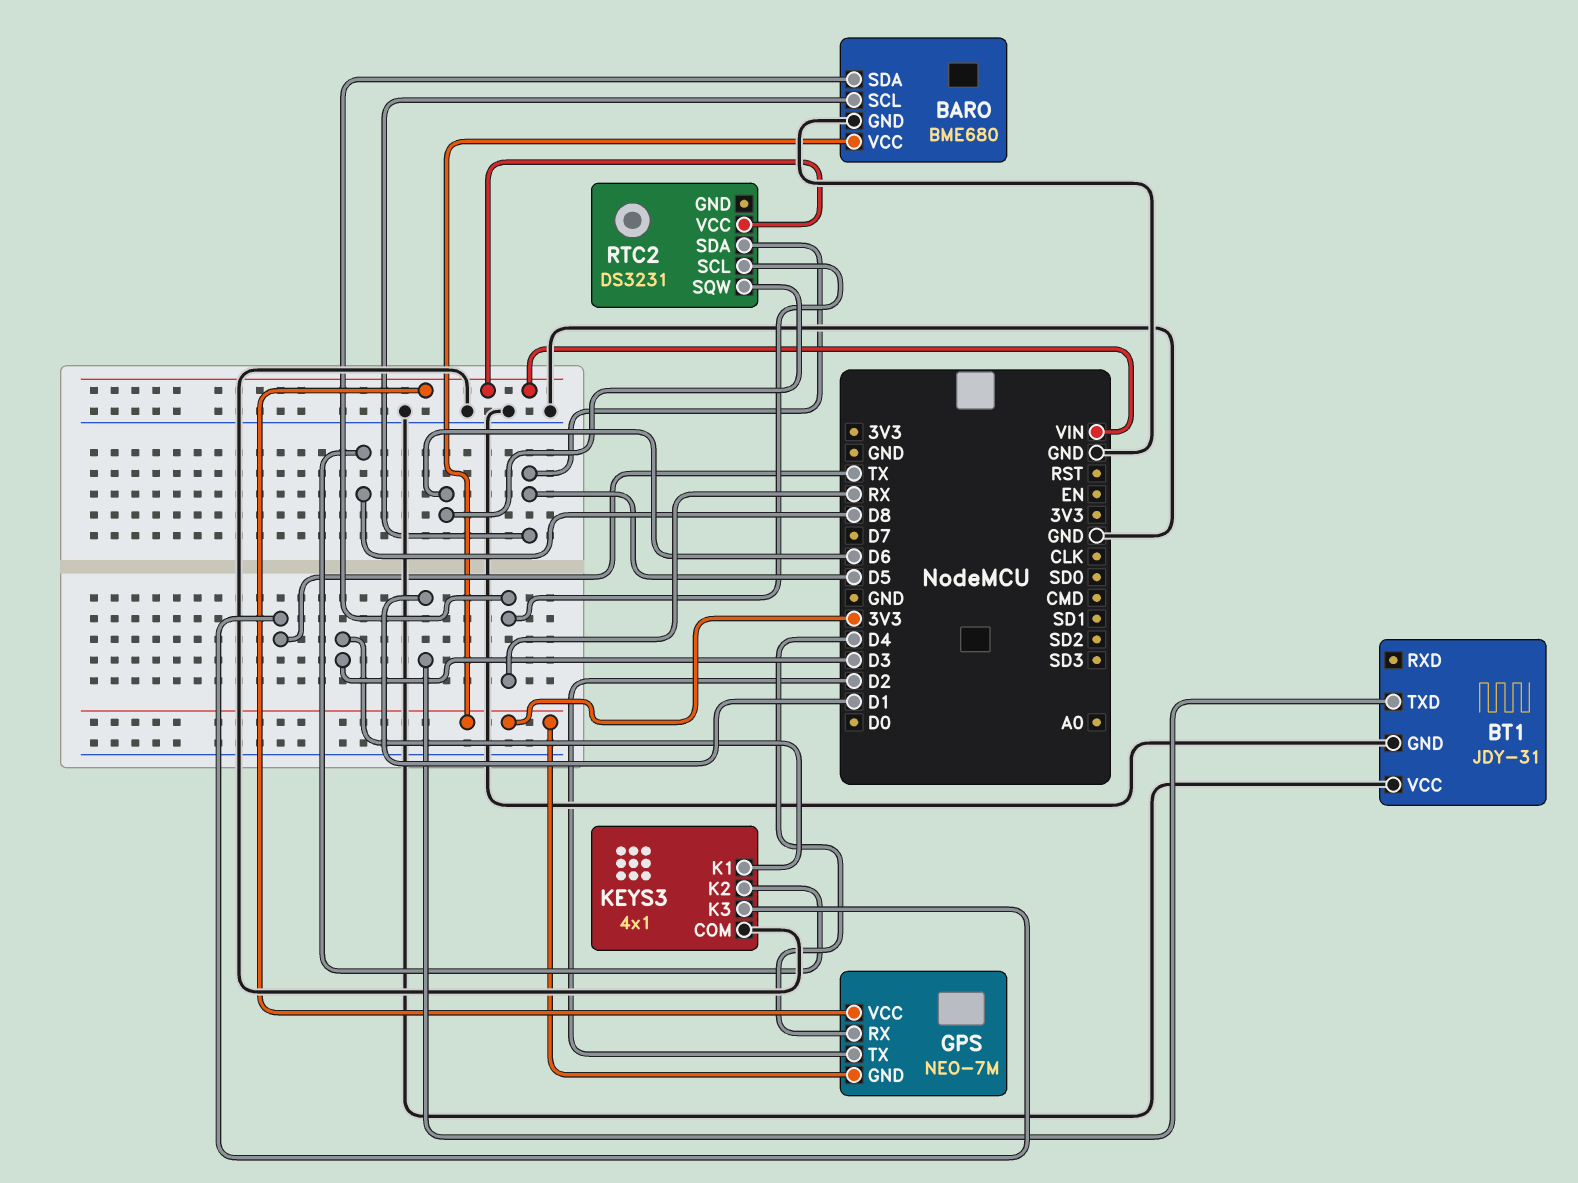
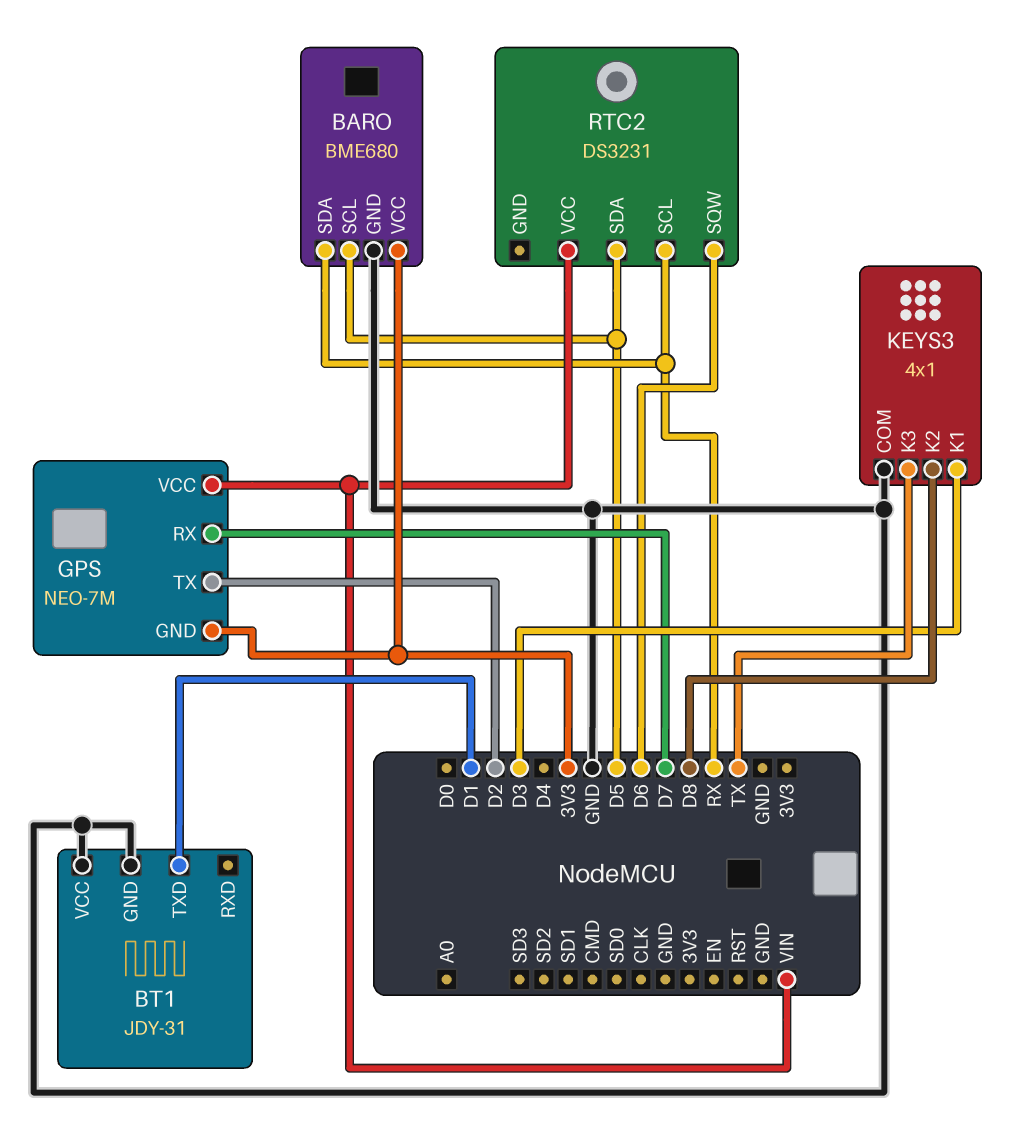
GPS pin RX: D4 -> D7

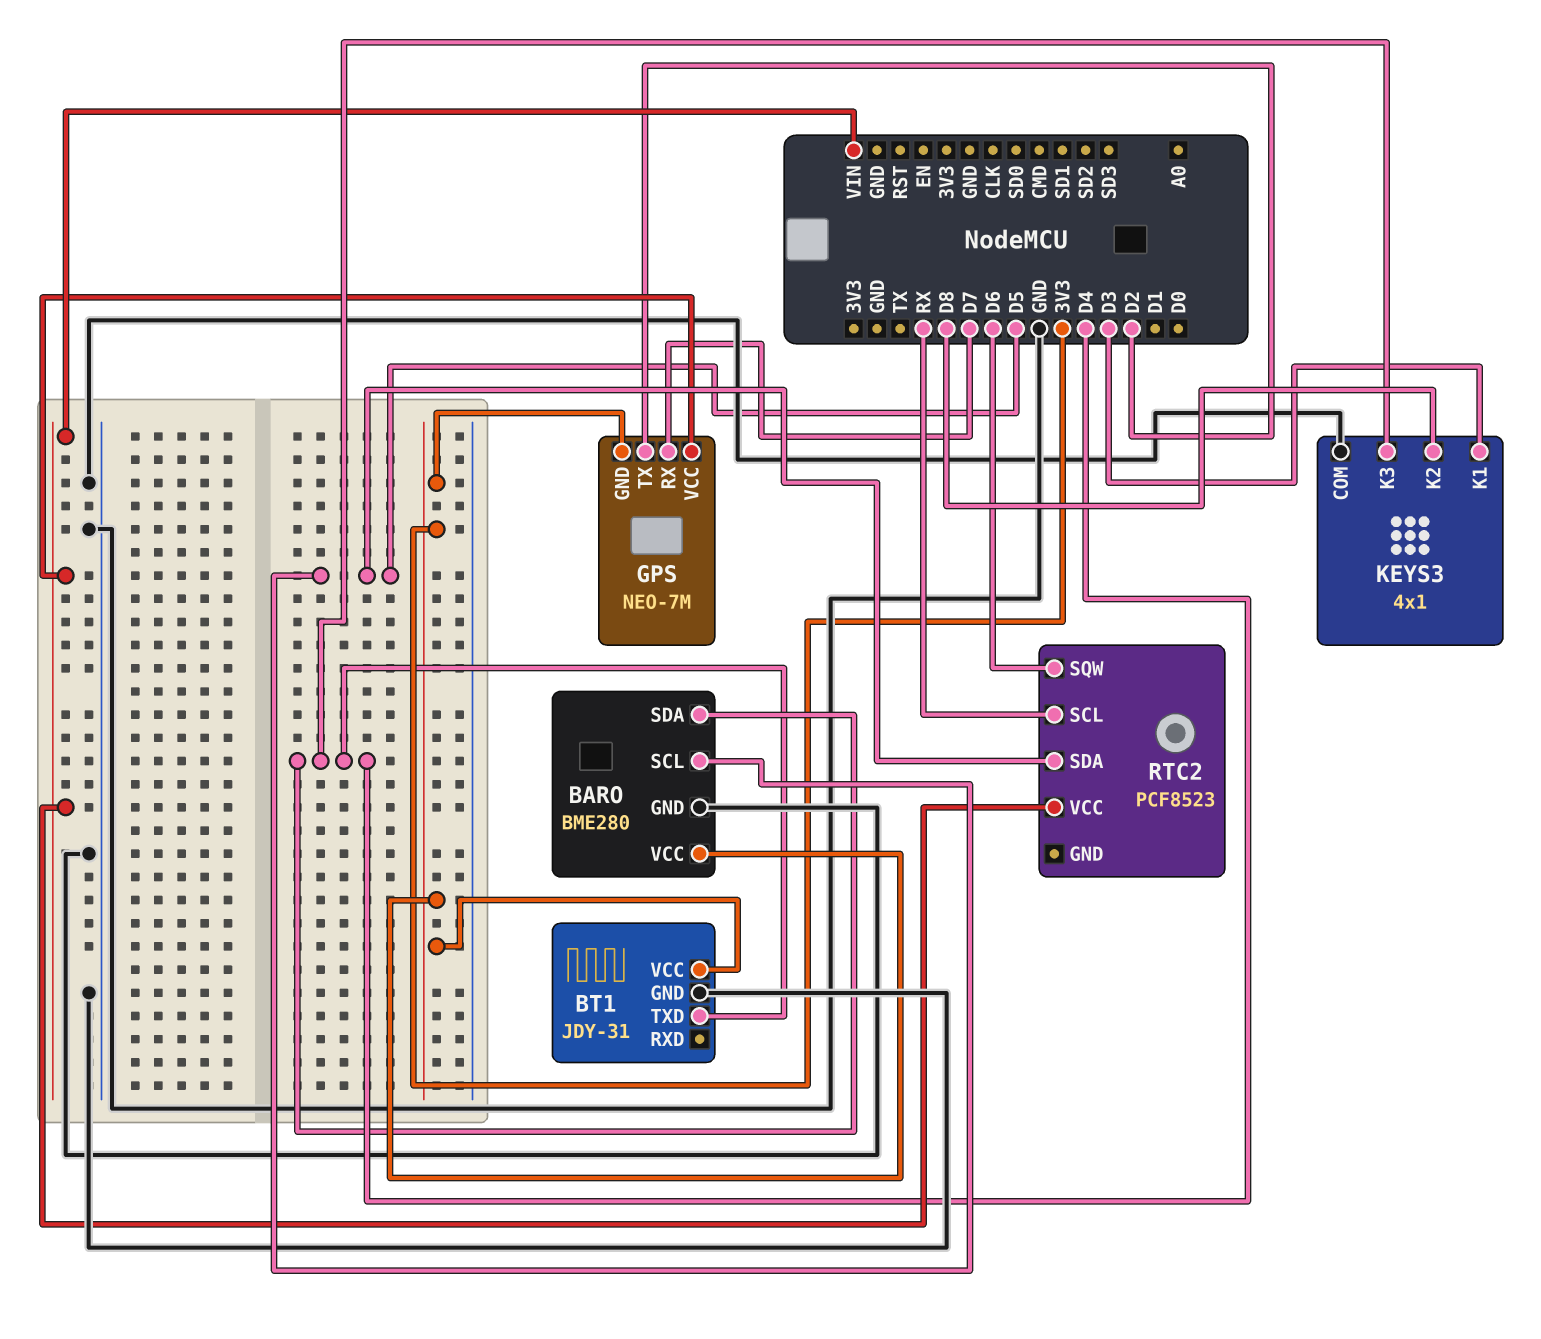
BARO: BME680 -> BME280
BARO pin SDA: RX -> D4
BT1 pin TXD: D1 -> D4
BT1 pin VCC: GND -> 3V3
KEYS3 pin K3: TX -> D4
RTC2: DS3231 -> PCF8523

